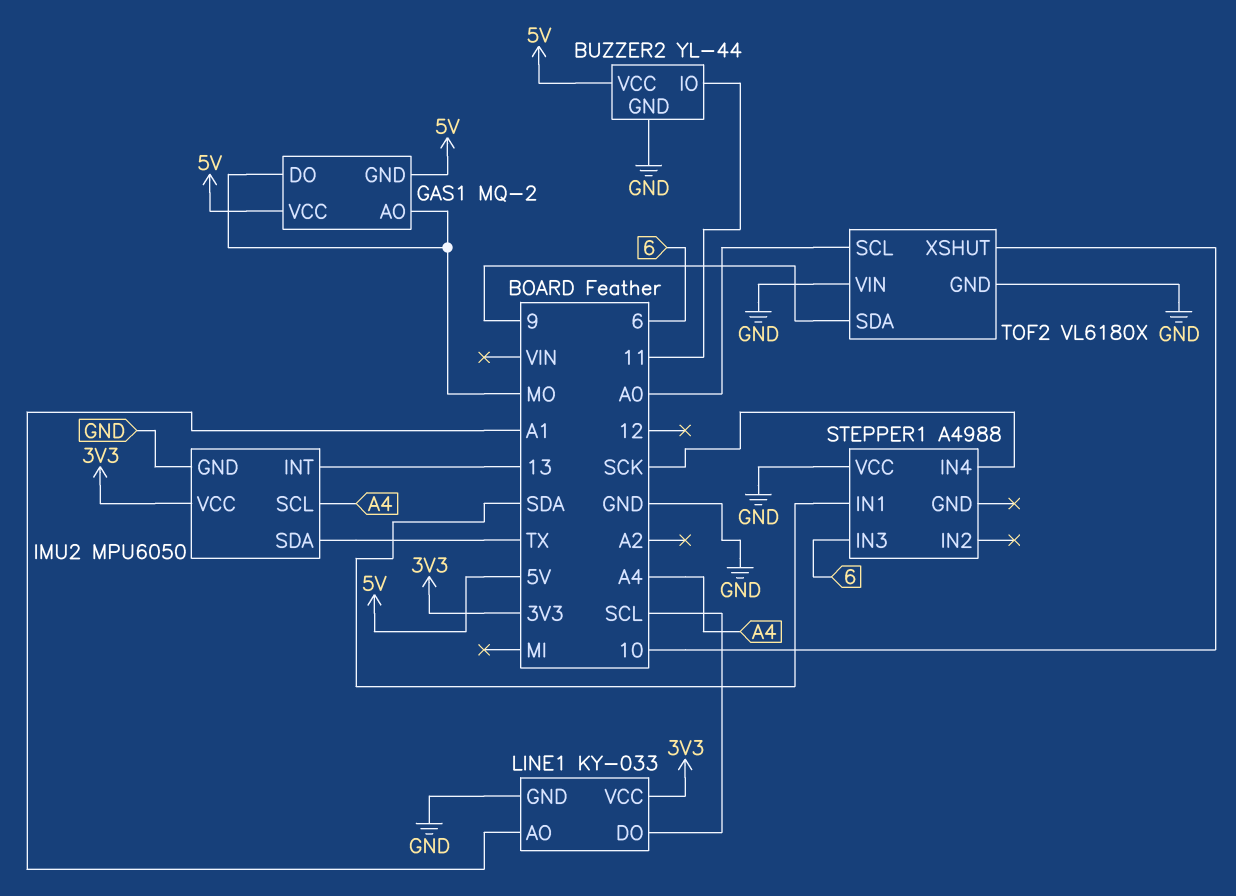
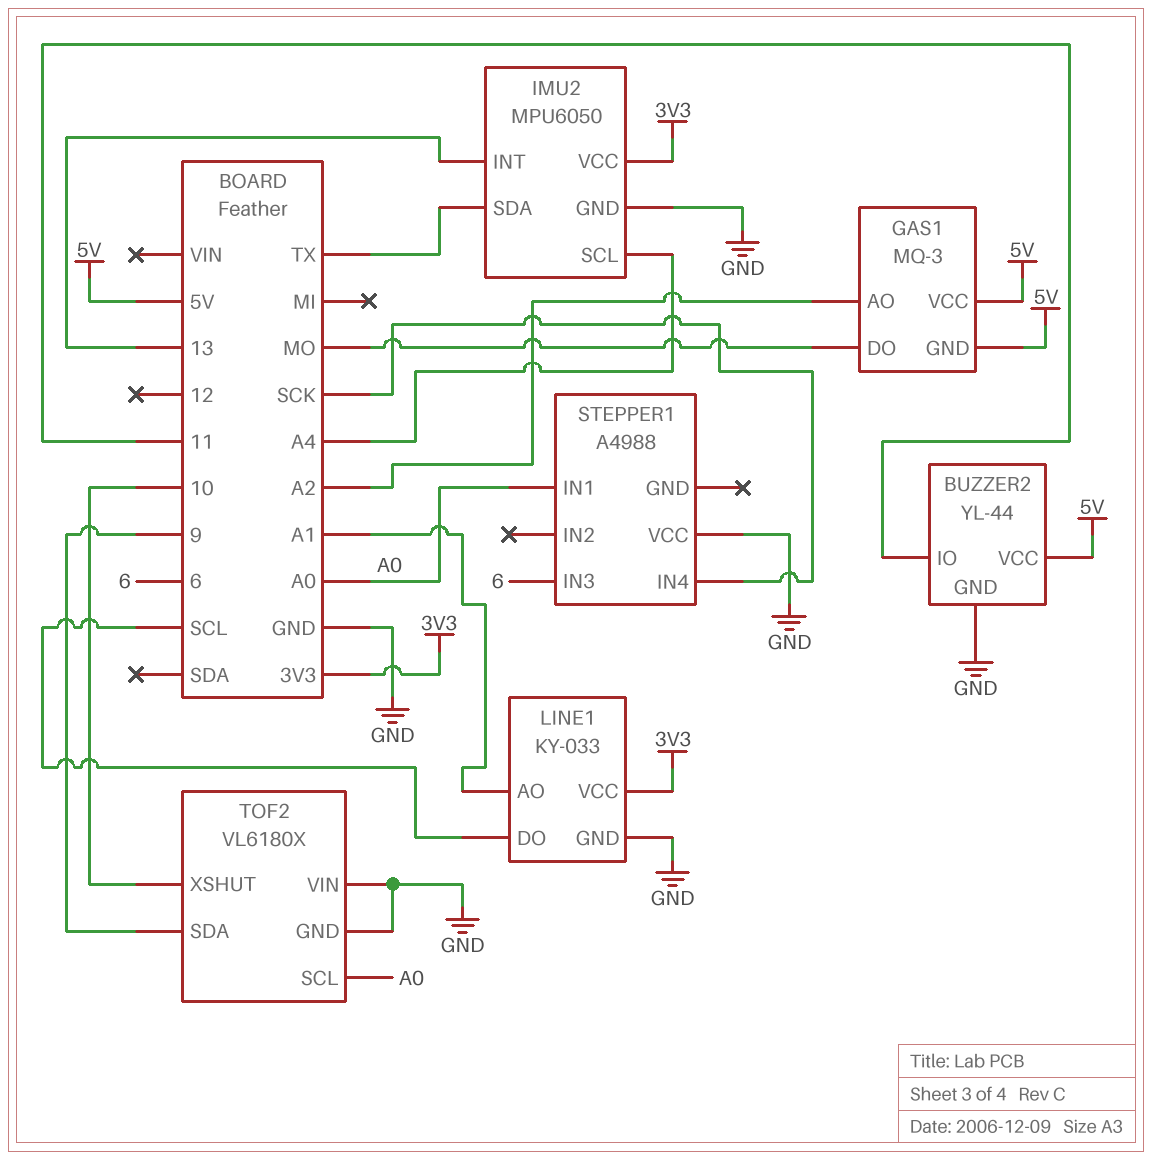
GAS1: MQ-2 -> MQ-3
GAS1 pin AO: MO -> A2
STEPPER1 pin IN1: SDA -> A0

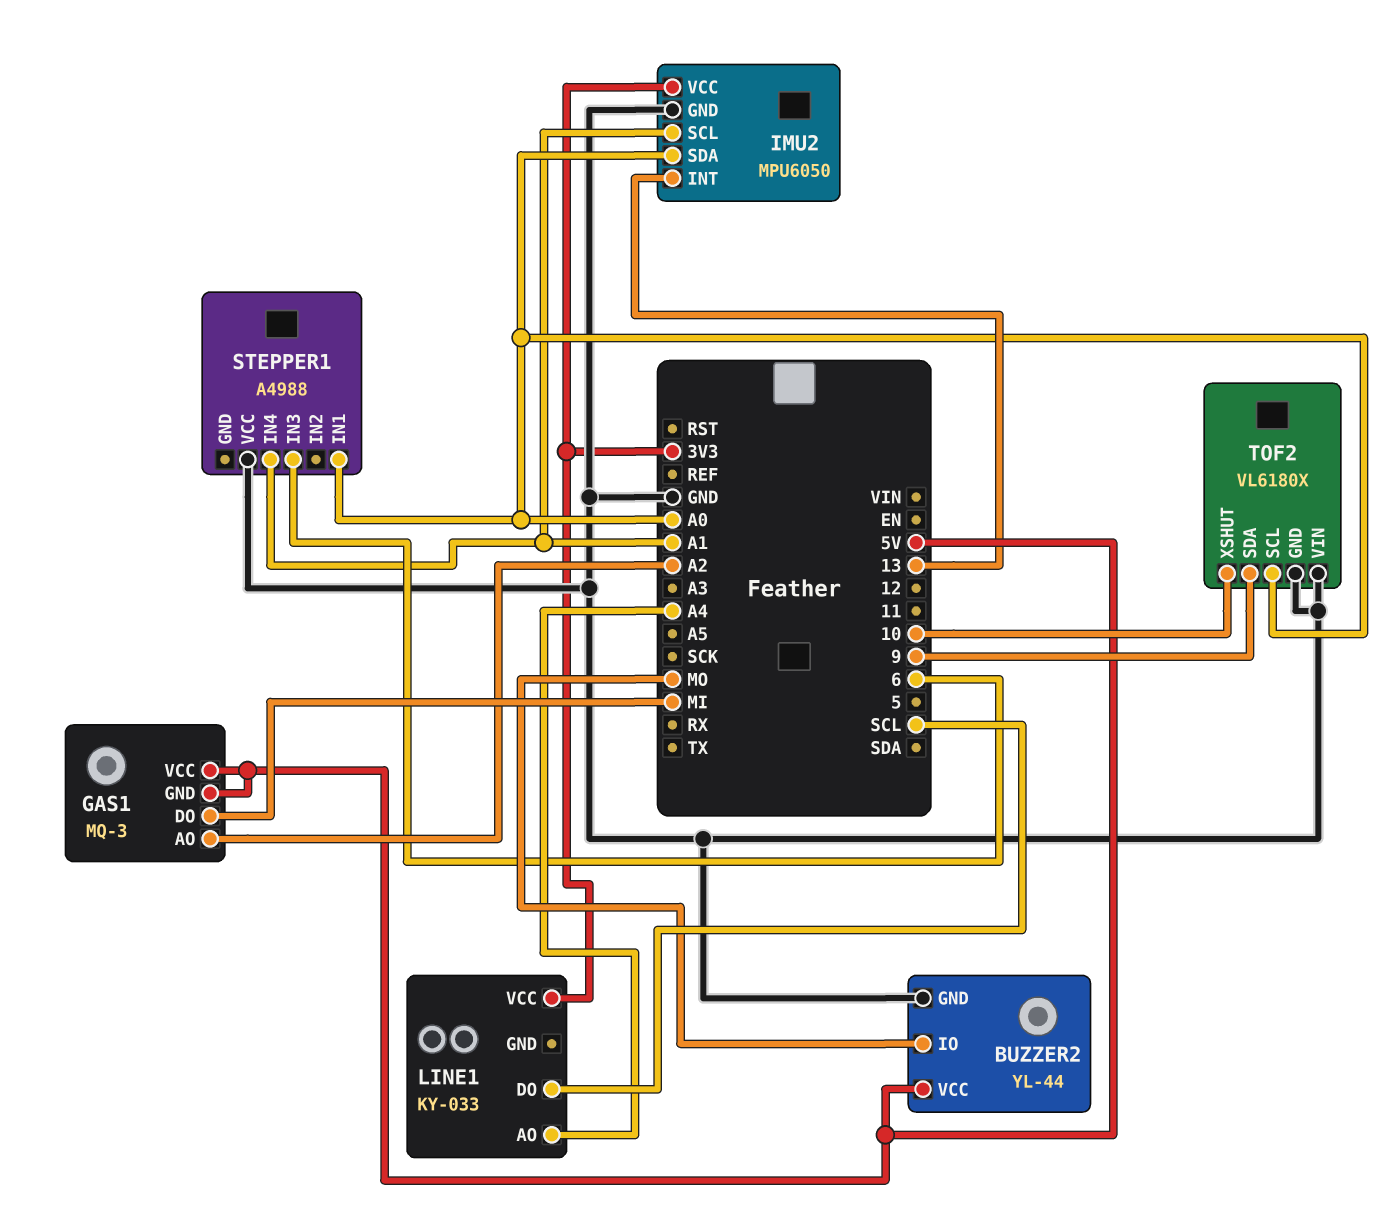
BUZZER2 pin IO: 11 -> MO
GAS1 pin DO: MO -> MI
IMU2 pin SCL: A4 -> A1
IMU2 pin SDA: TX -> A0
LINE1 pin AO: A1 -> A4
LINE1 pin GND: GND -> none
STEPPER1 pin IN4: SCK -> A1

